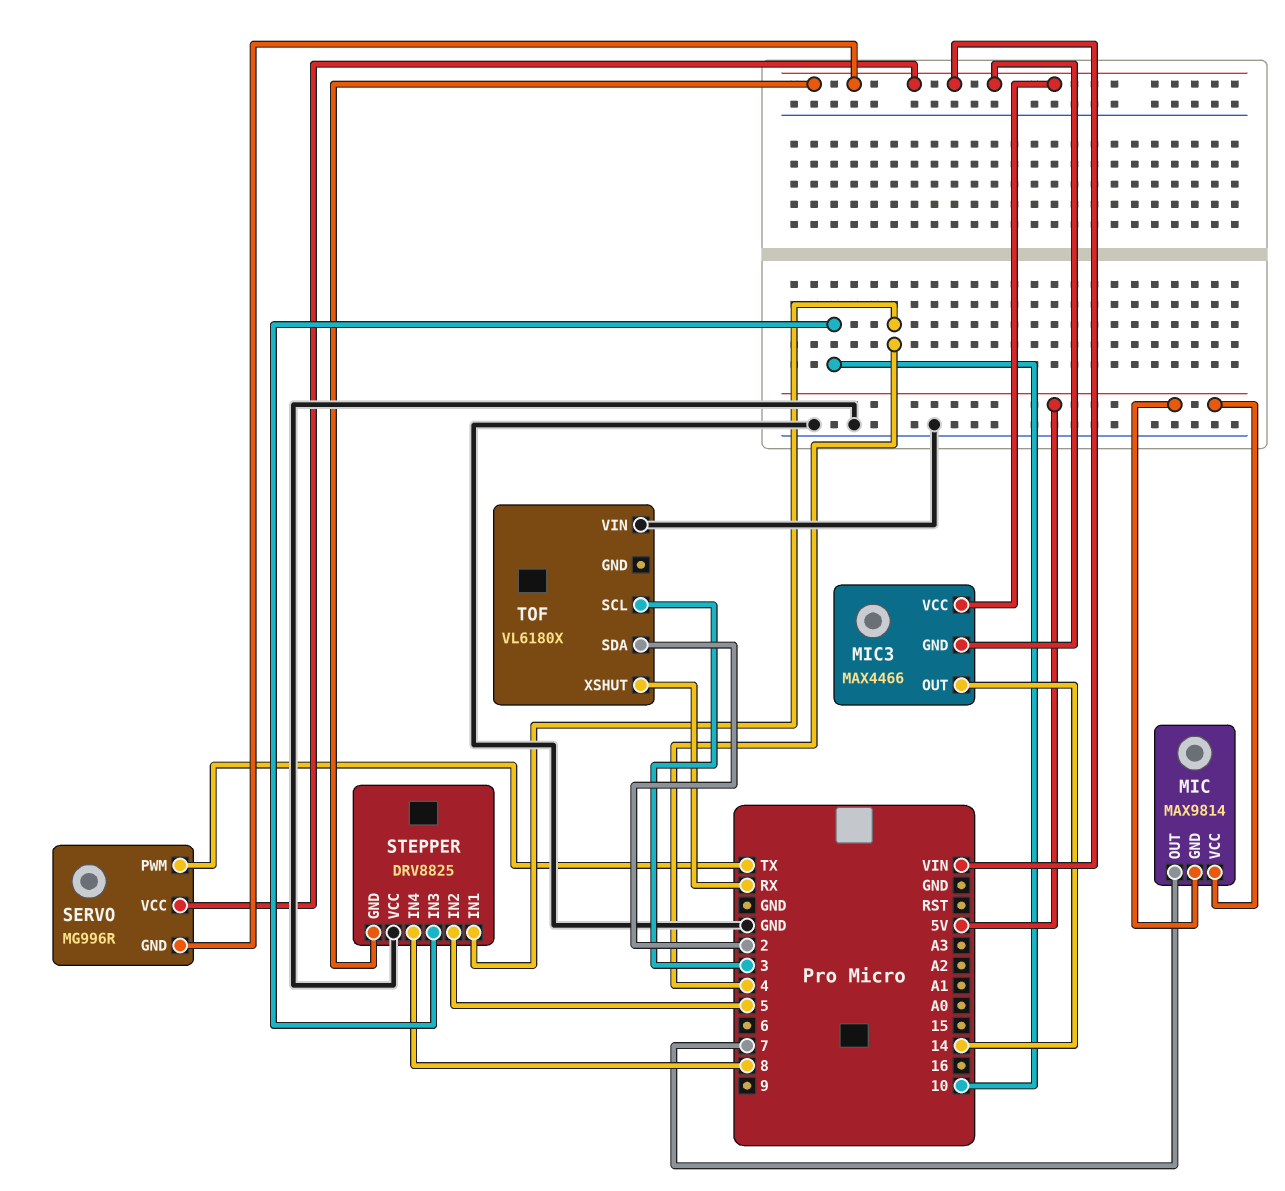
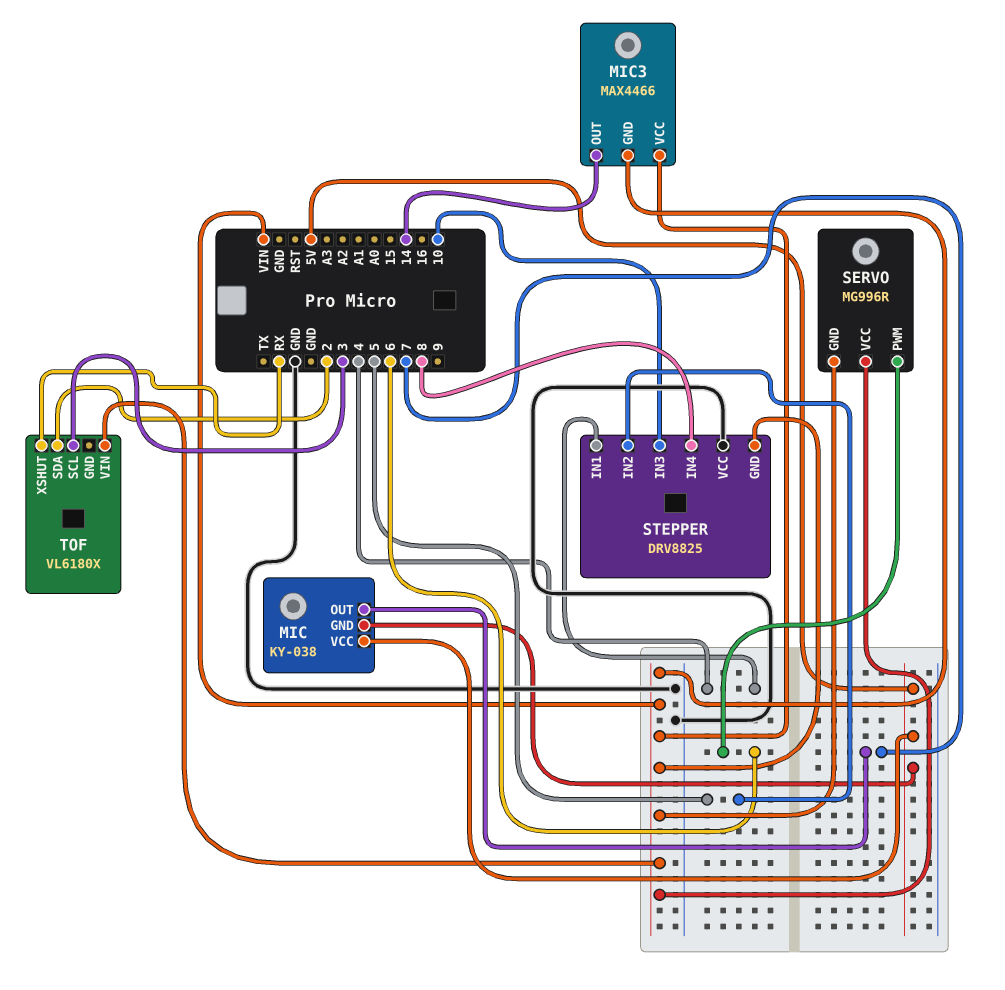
MIC: MAX9814 -> KY-038
SERVO pin PWM: TX -> 6
TOF pin VIN: GND -> VIN

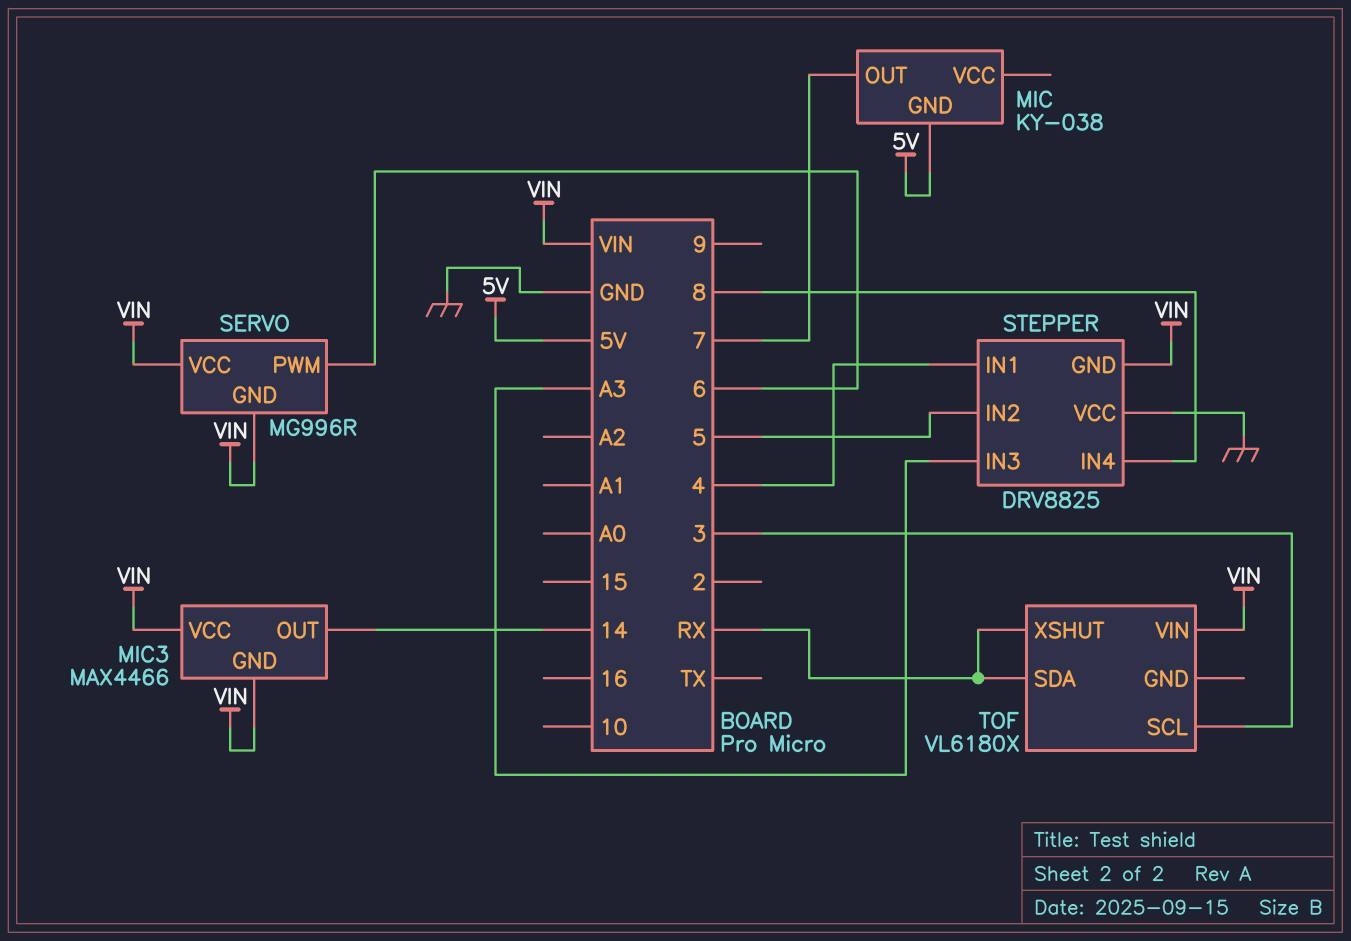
MIC pin VCC: 5V -> none
STEPPER pin IN3: 10 -> A3
TOF pin SDA: 2 -> RX

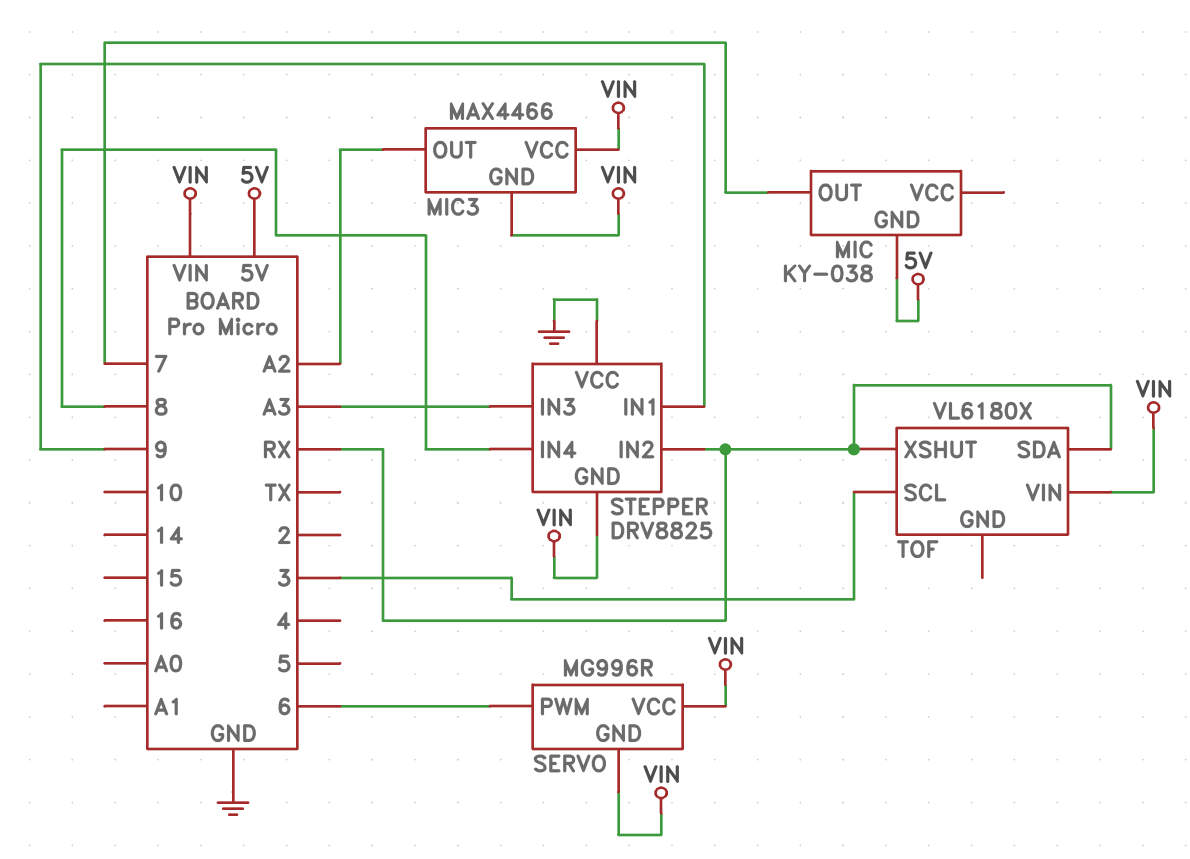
MIC3 pin OUT: 14 -> A2
STEPPER pin IN1: 4 -> 9
STEPPER pin IN2: 5 -> RX

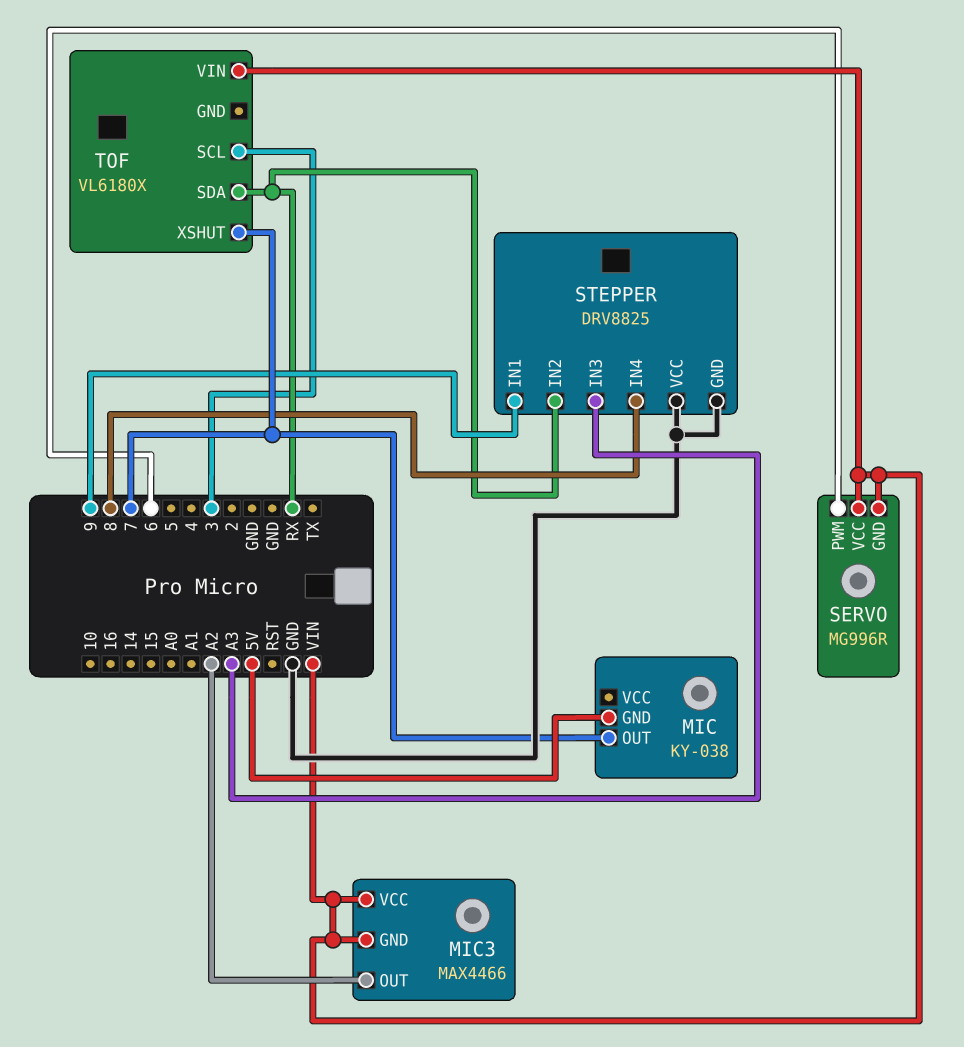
STEPPER pin GND: VIN -> GND
TOF pin XSHUT: RX -> 7

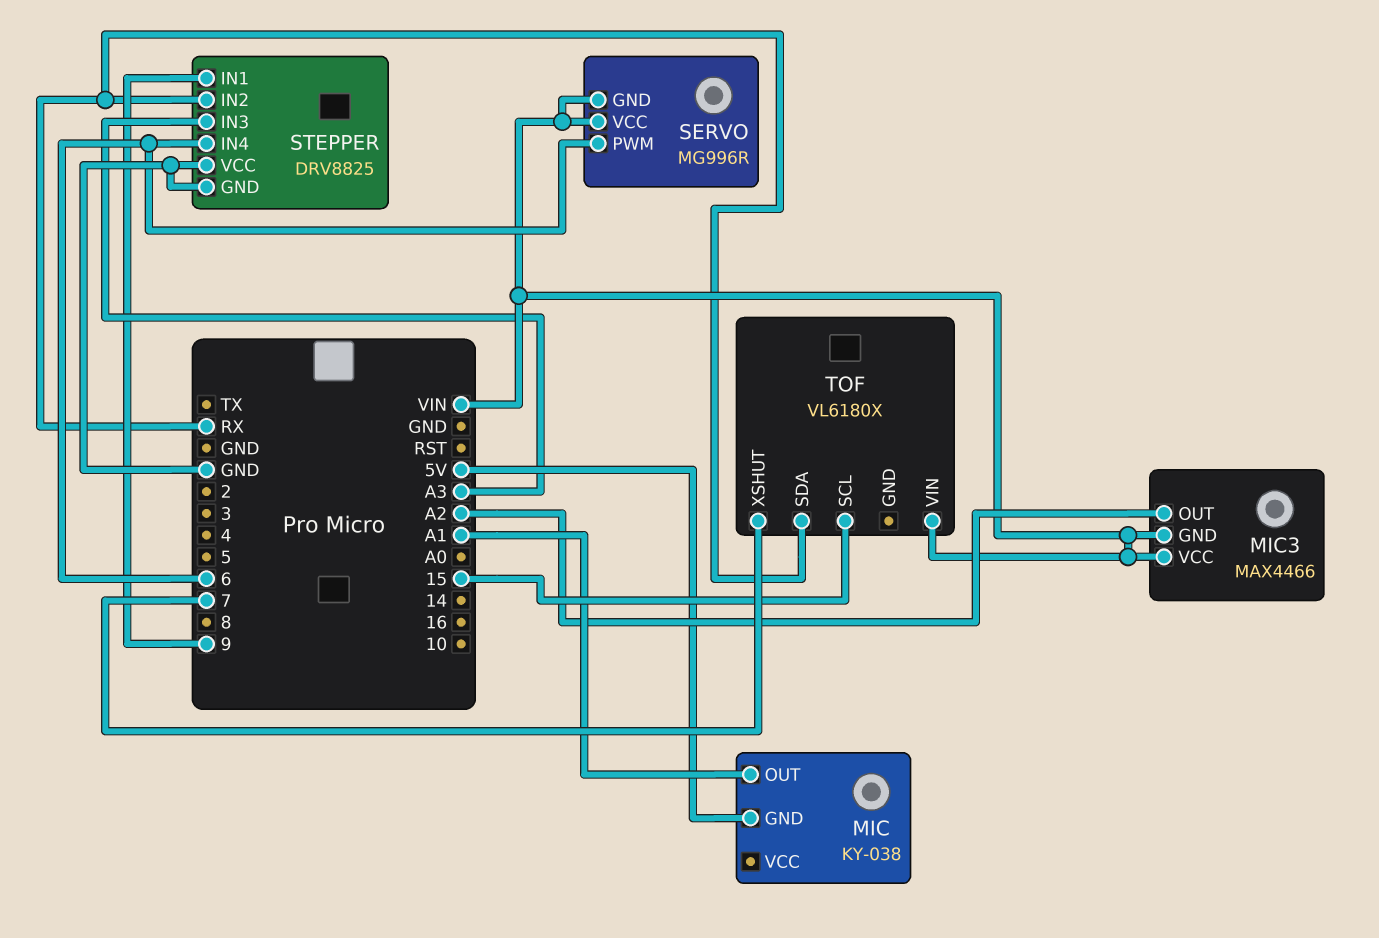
MIC pin OUT: 7 -> A1
STEPPER pin IN4: 8 -> 6
TOF pin SCL: 3 -> 15

